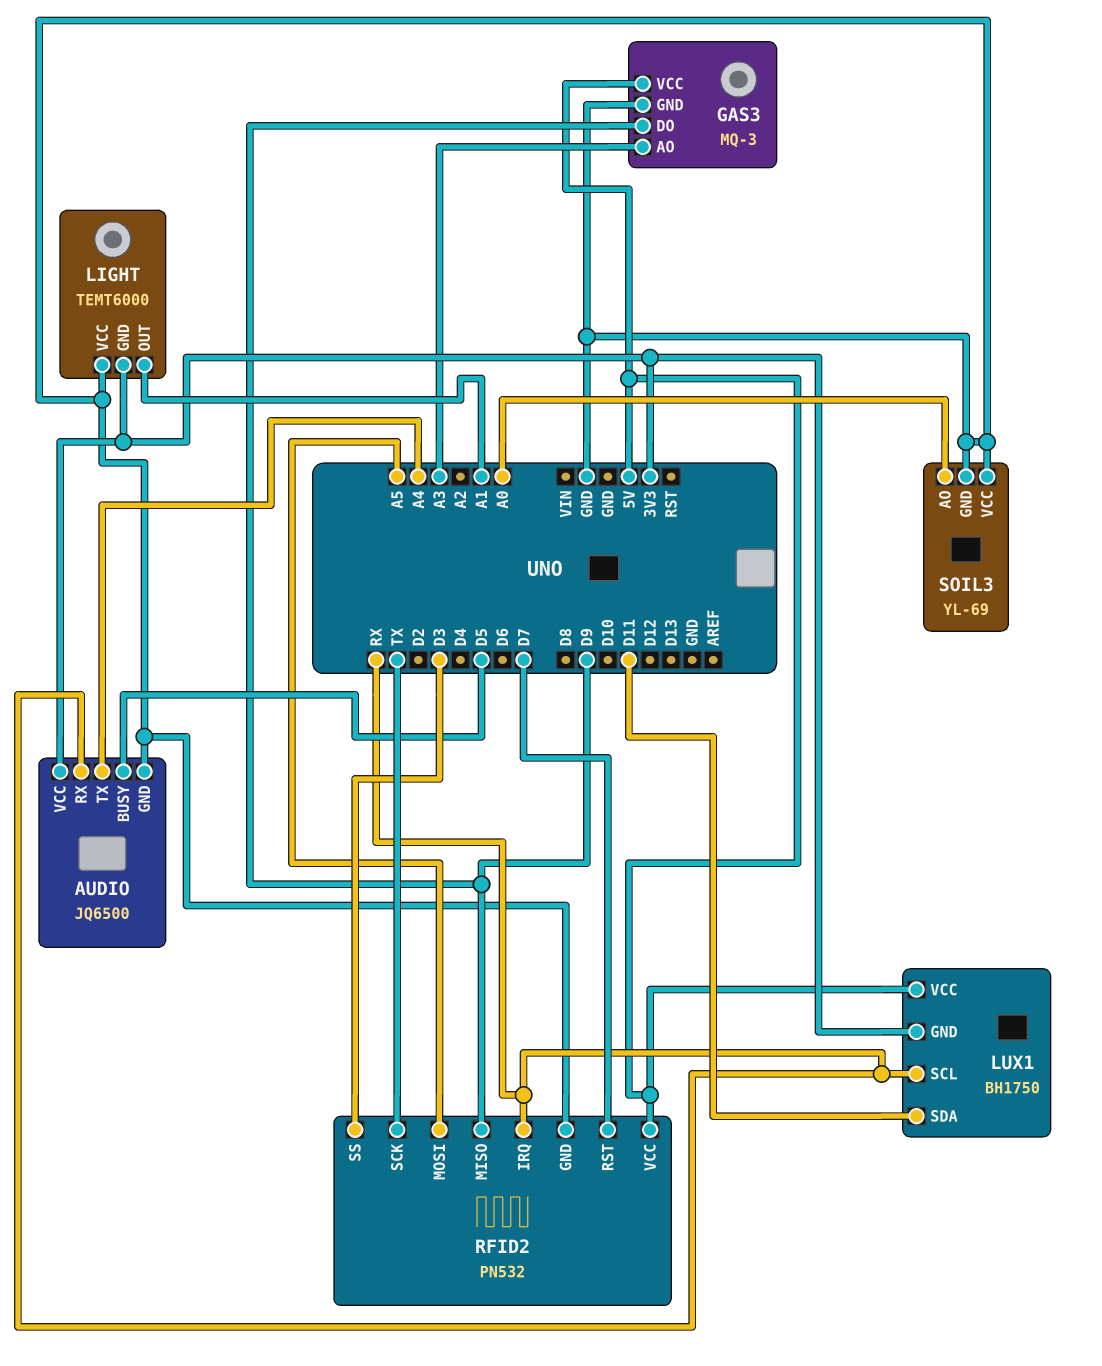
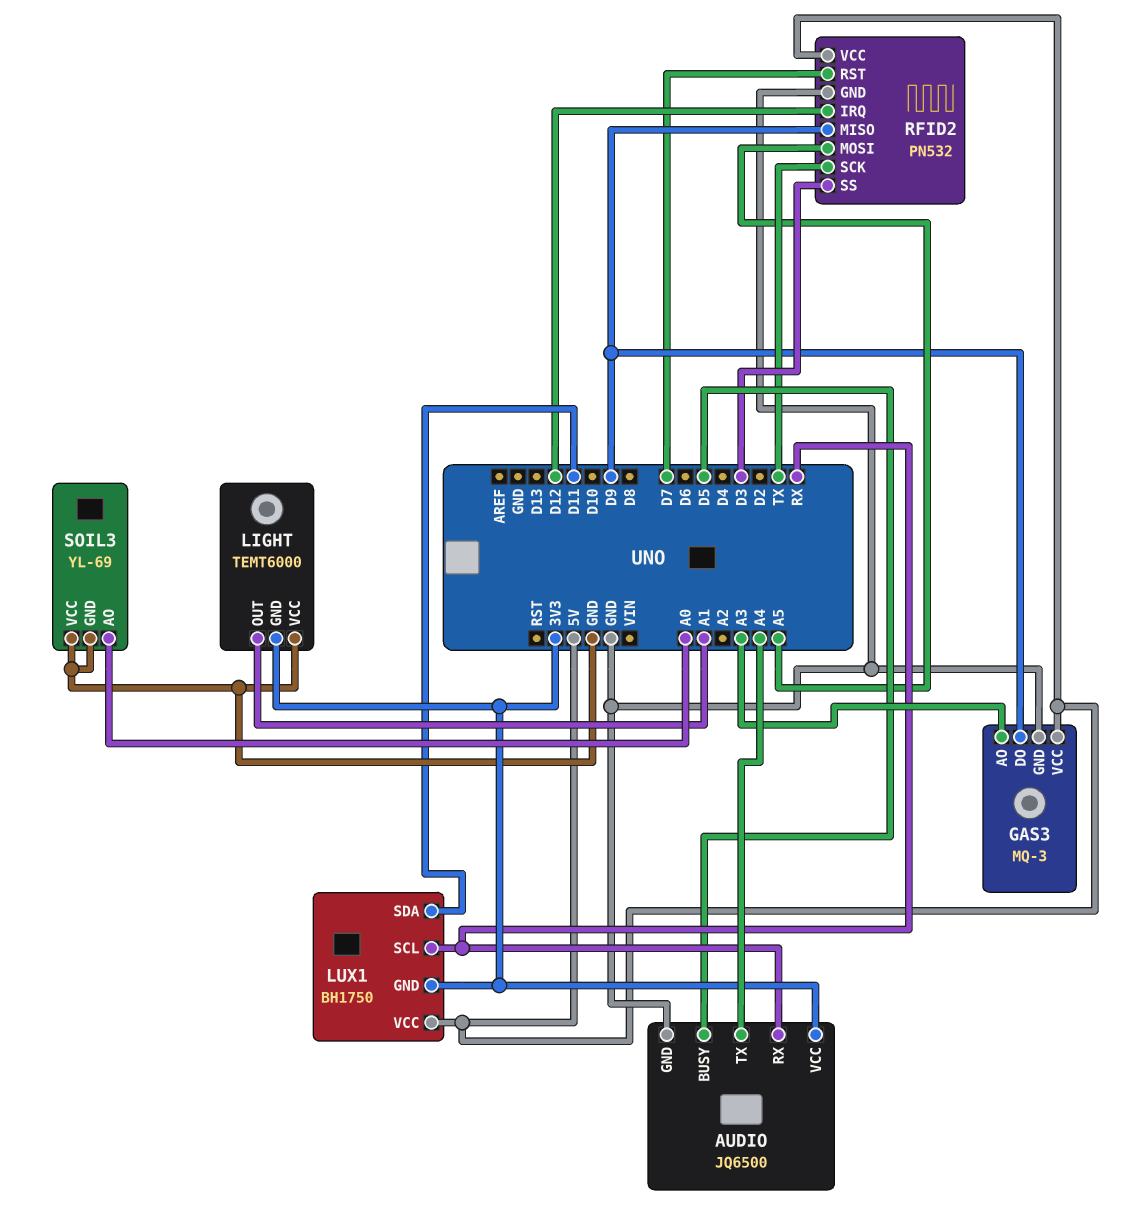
RFID2 pin IRQ: RX -> D12

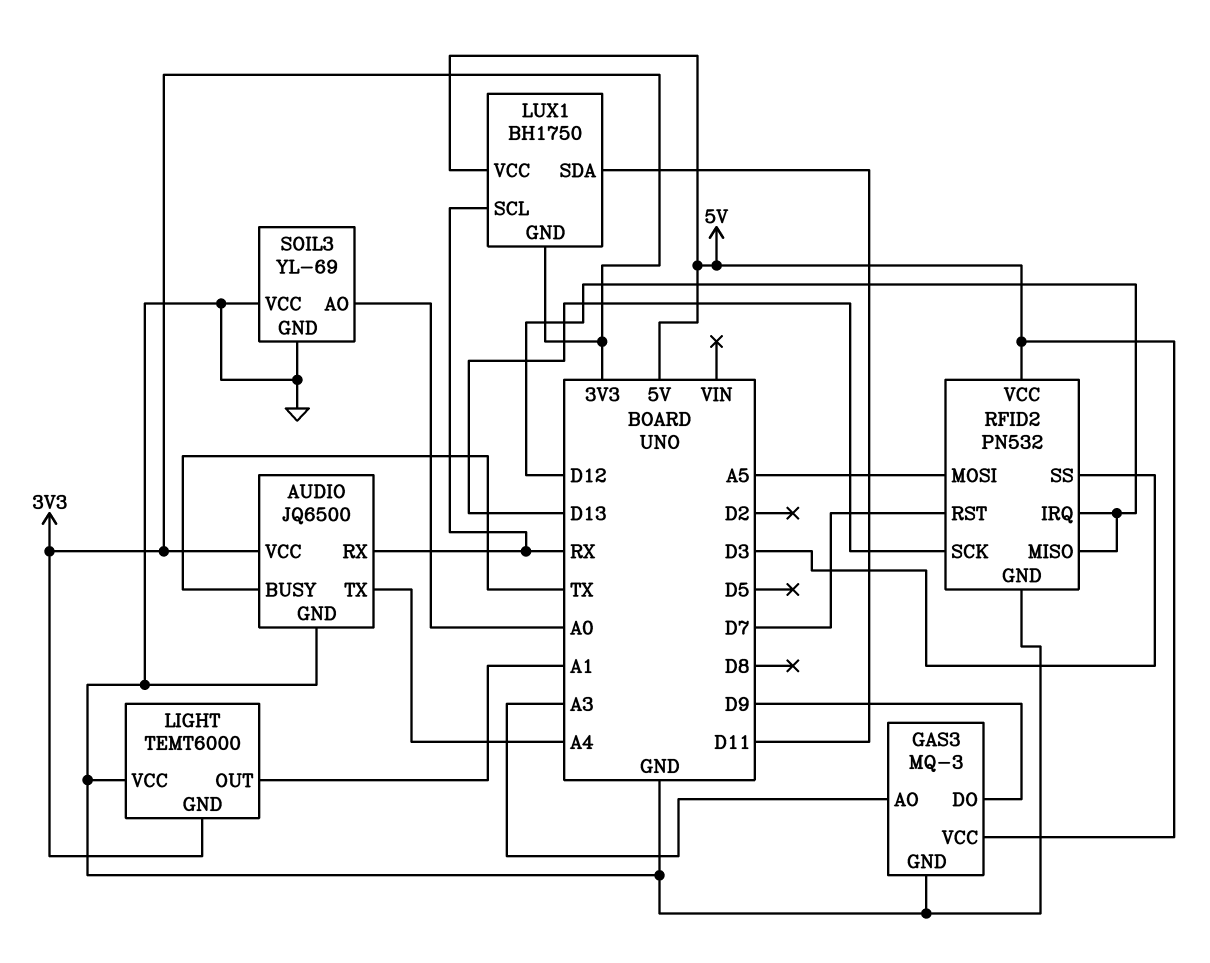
AUDIO pin BUSY: D5 -> TX
RFID2 pin MISO: D9 -> D12
RFID2 pin SCK: TX -> D13

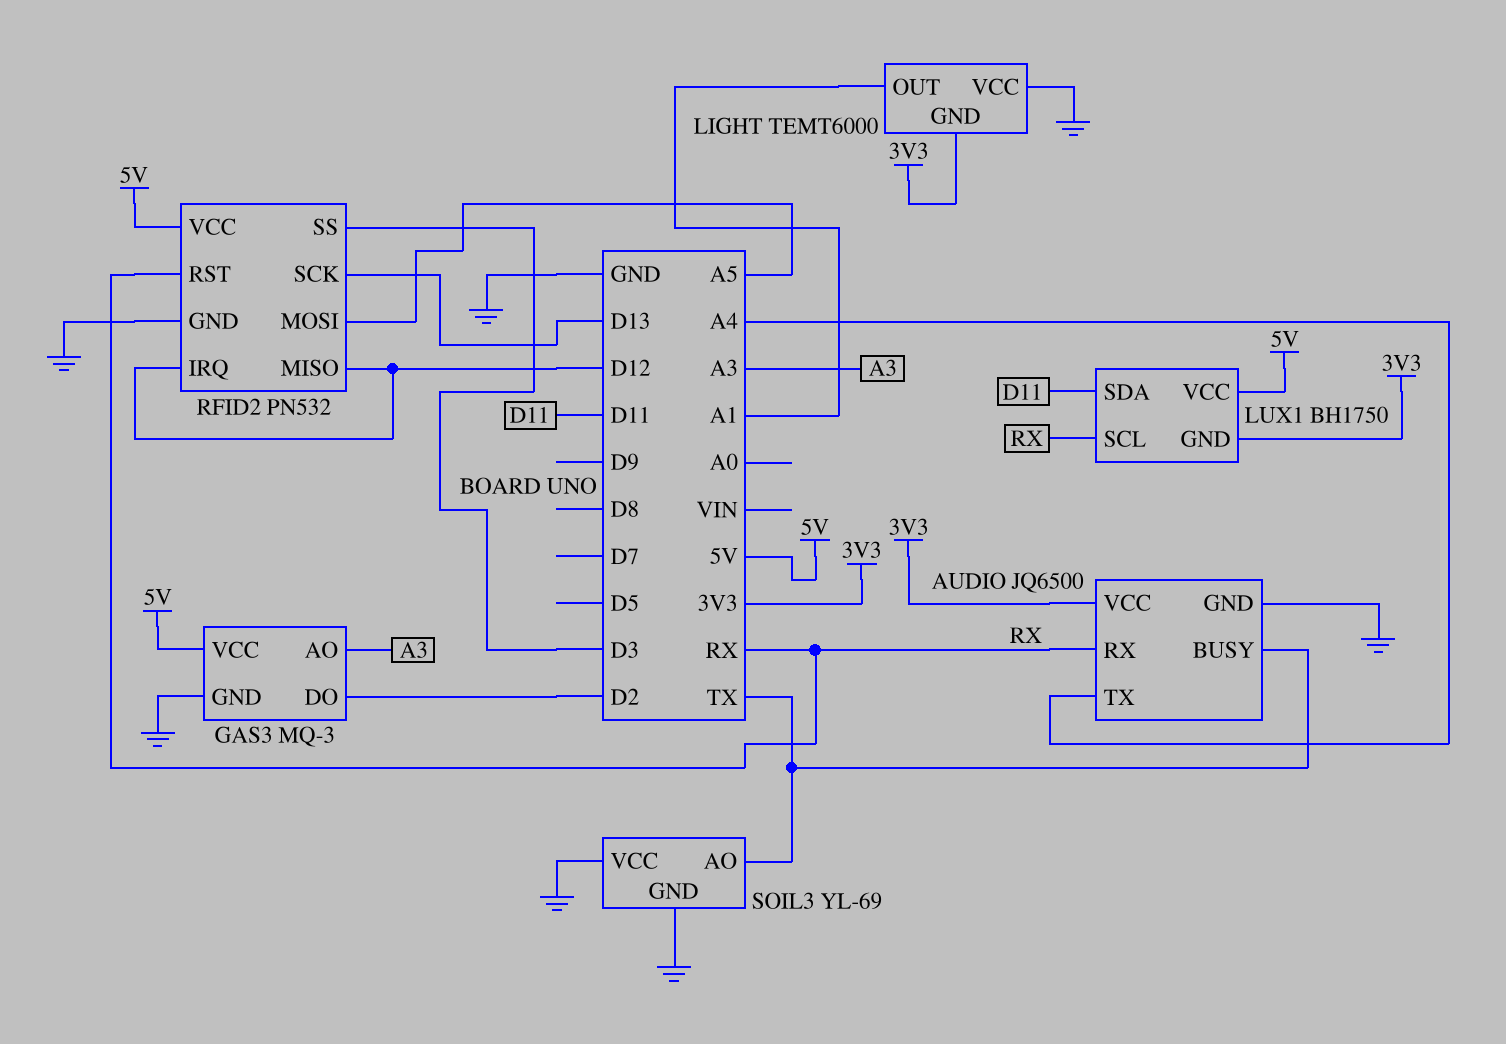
GAS3 pin DO: D9 -> D2
RFID2 pin RST: D7 -> RX
SOIL3 pin AO: A0 -> TX

